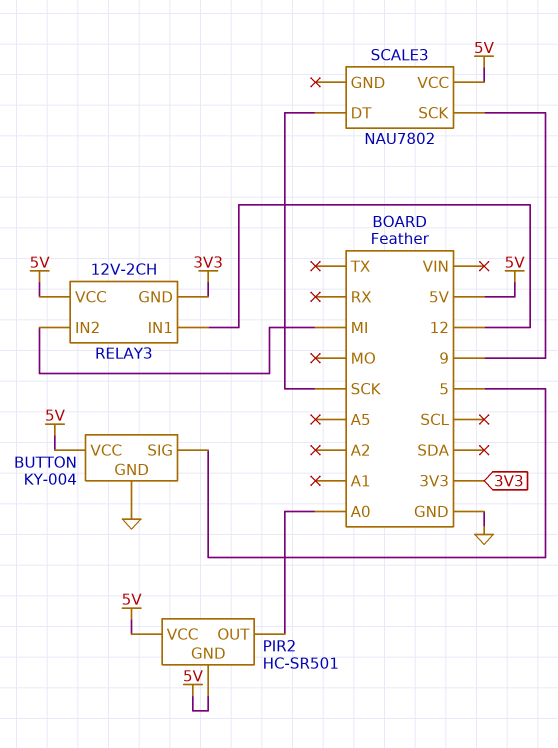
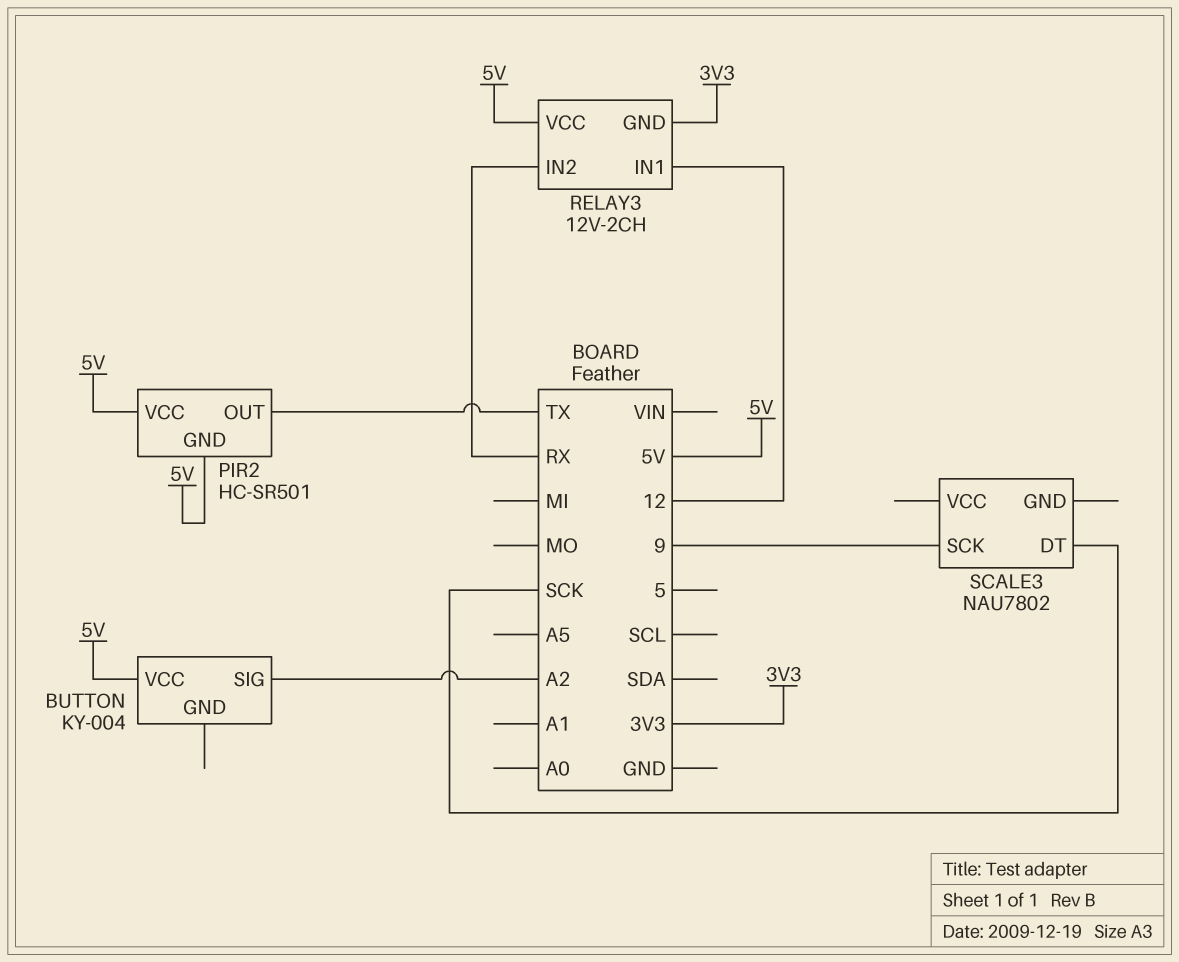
BUTTON pin GND: GND -> none
BUTTON pin SIG: 5 -> A2
PIR2 pin OUT: A0 -> TX
RELAY3 pin IN2: MI -> RX
SCALE3 pin VCC: 5V -> none

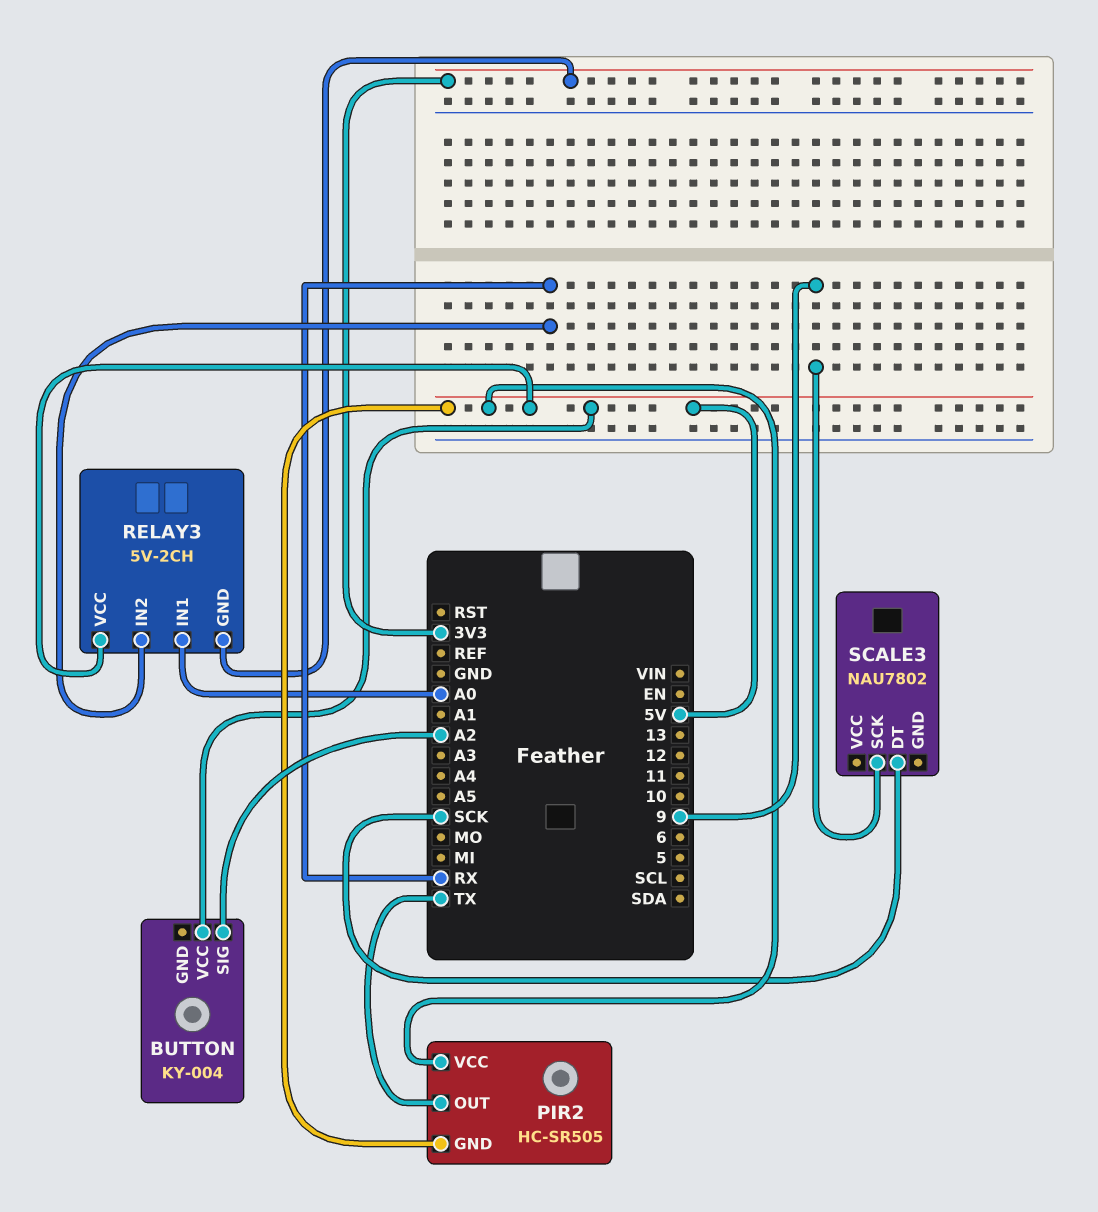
PIR2: HC-SR501 -> HC-SR505
RELAY3: 12V-2CH -> 5V-2CH
RELAY3 pin IN1: 12 -> A0

